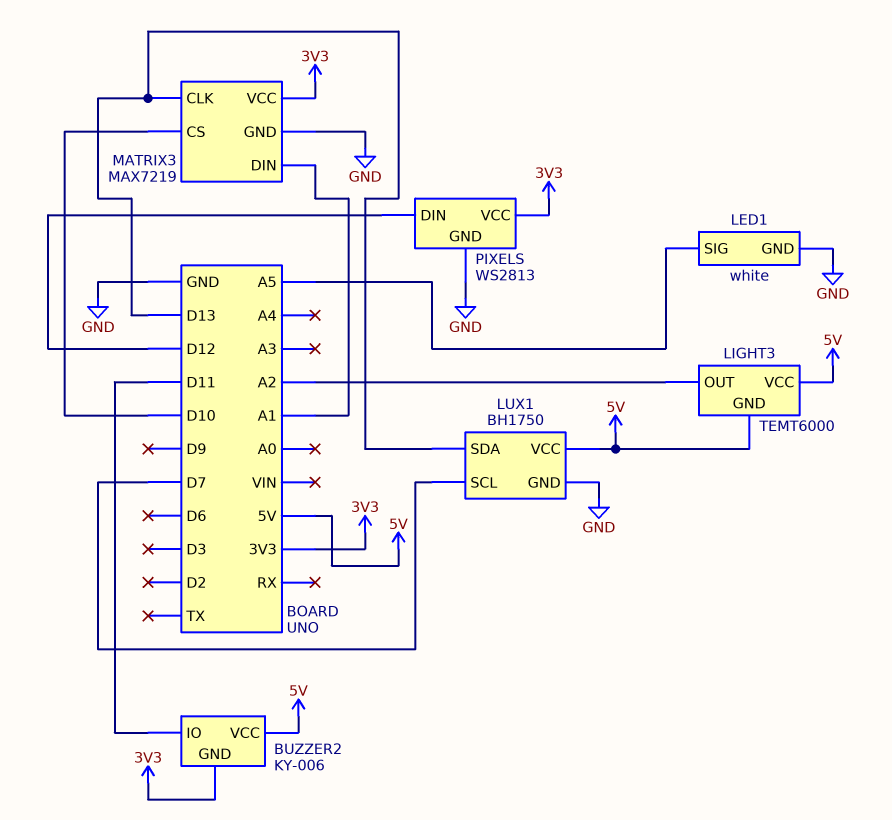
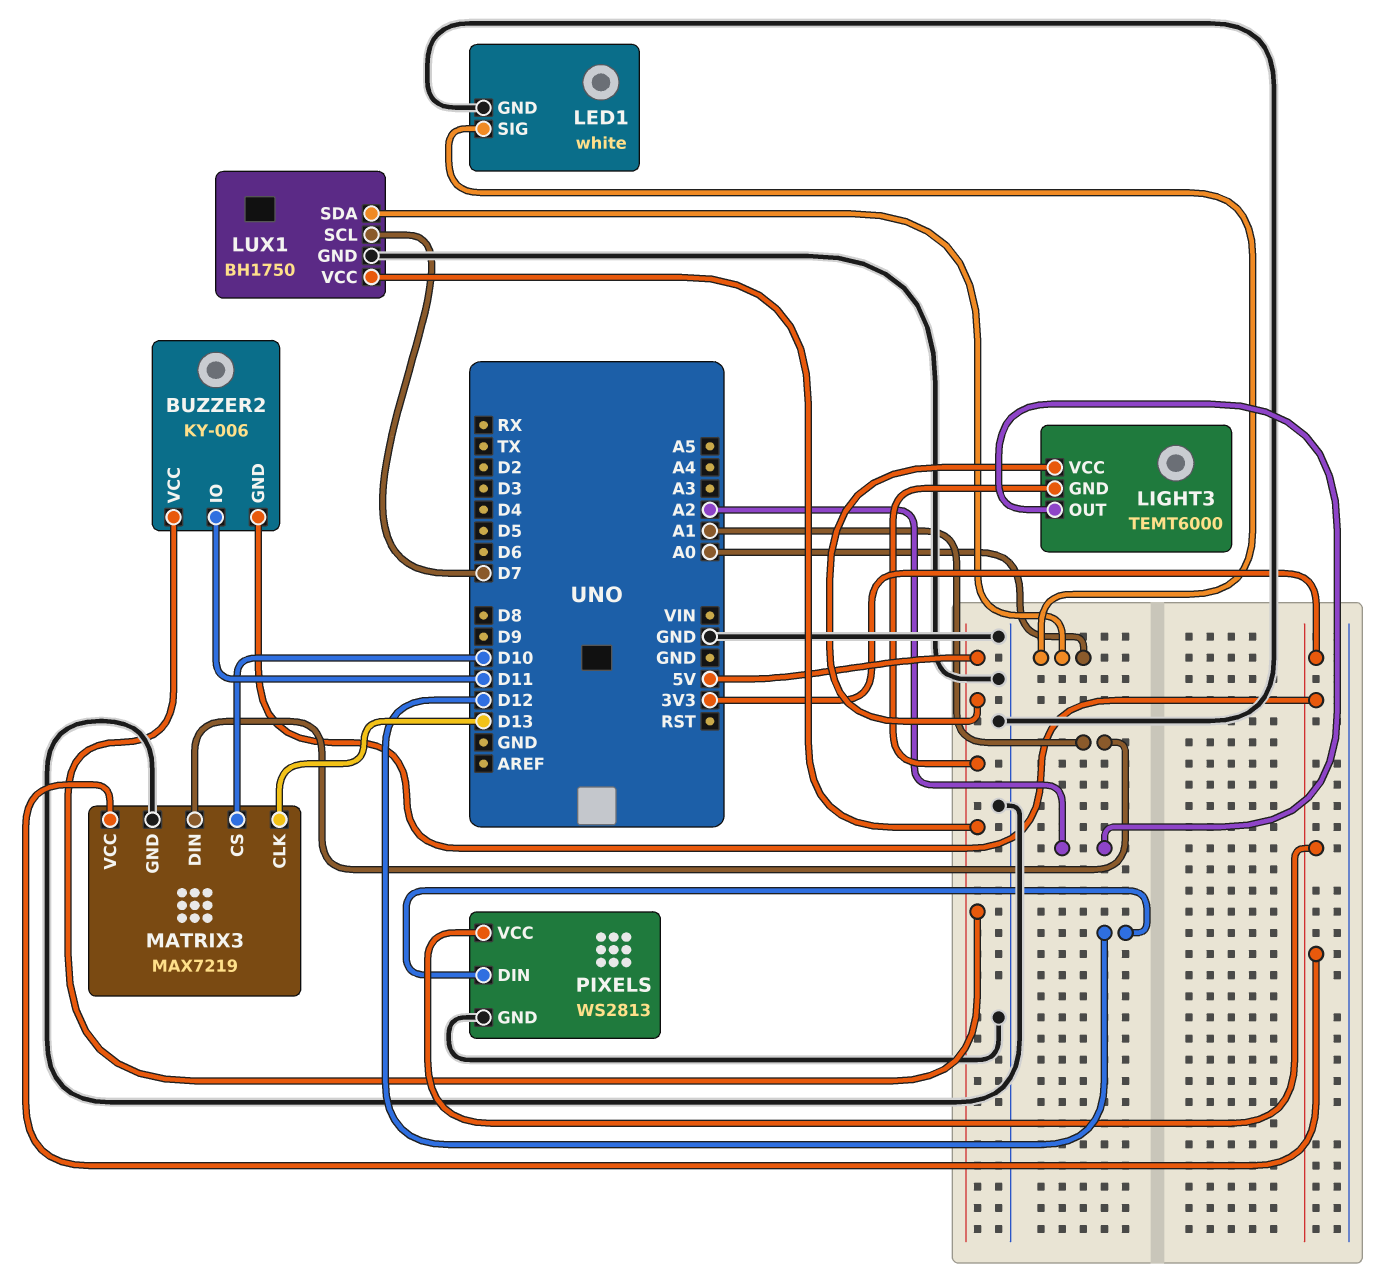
LED1 pin SIG: A5 -> A0
LUX1 pin SDA: D13 -> A0

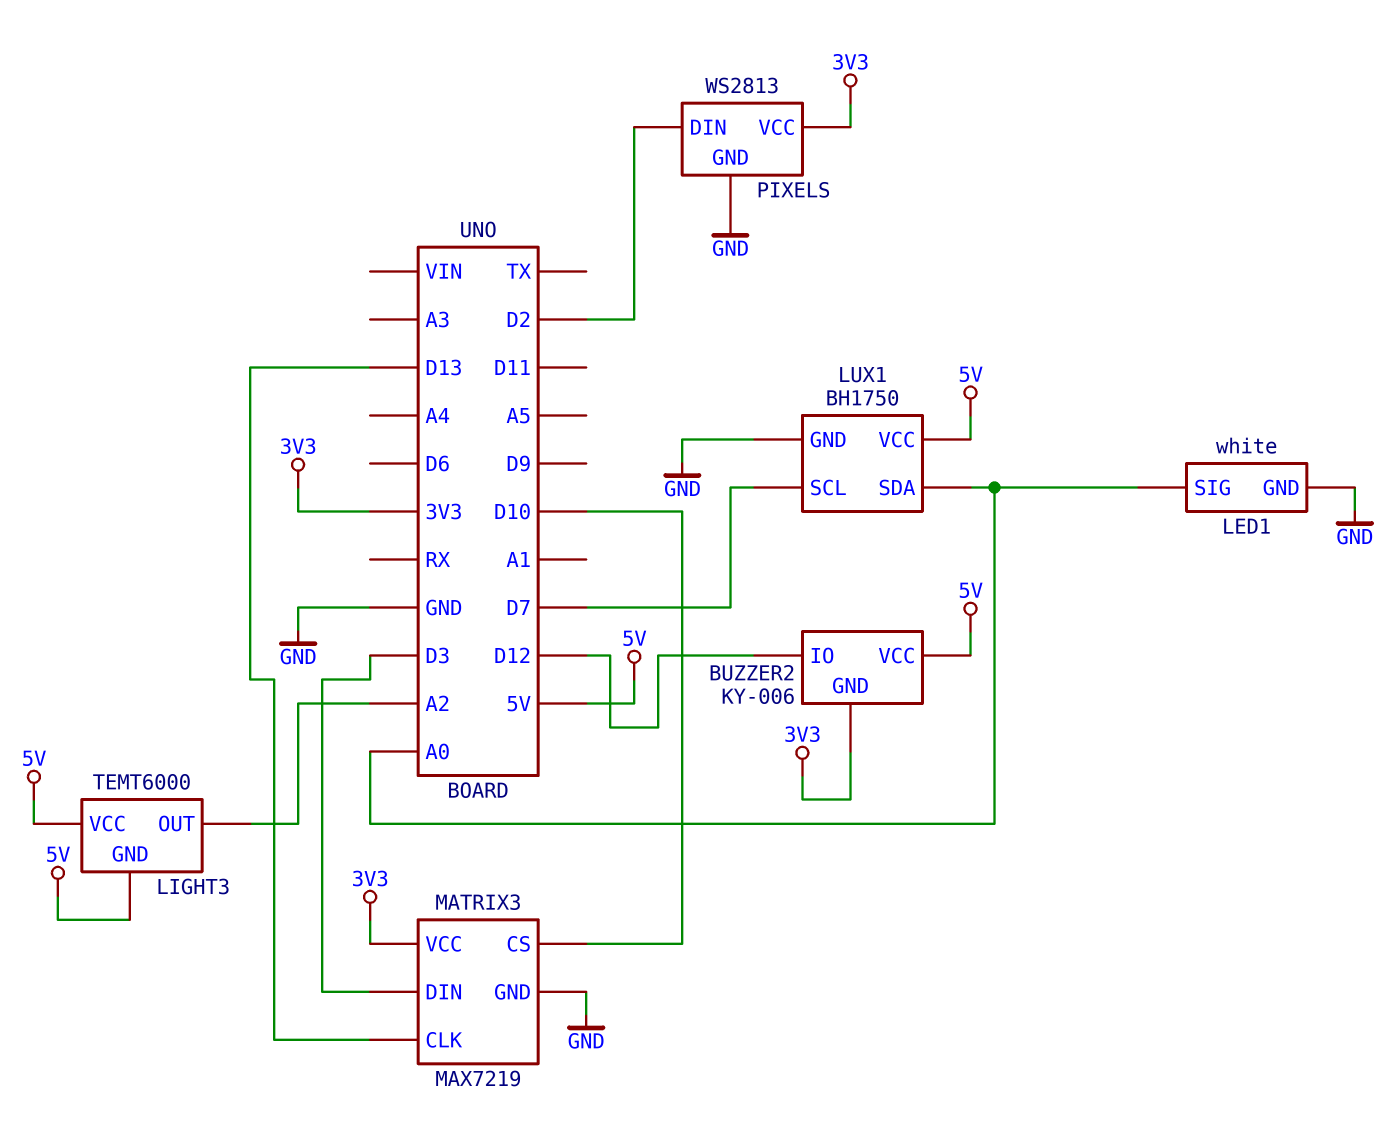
BUZZER2 pin IO: D11 -> D12
MATRIX3 pin DIN: A1 -> D3
PIXELS pin DIN: D12 -> D2

